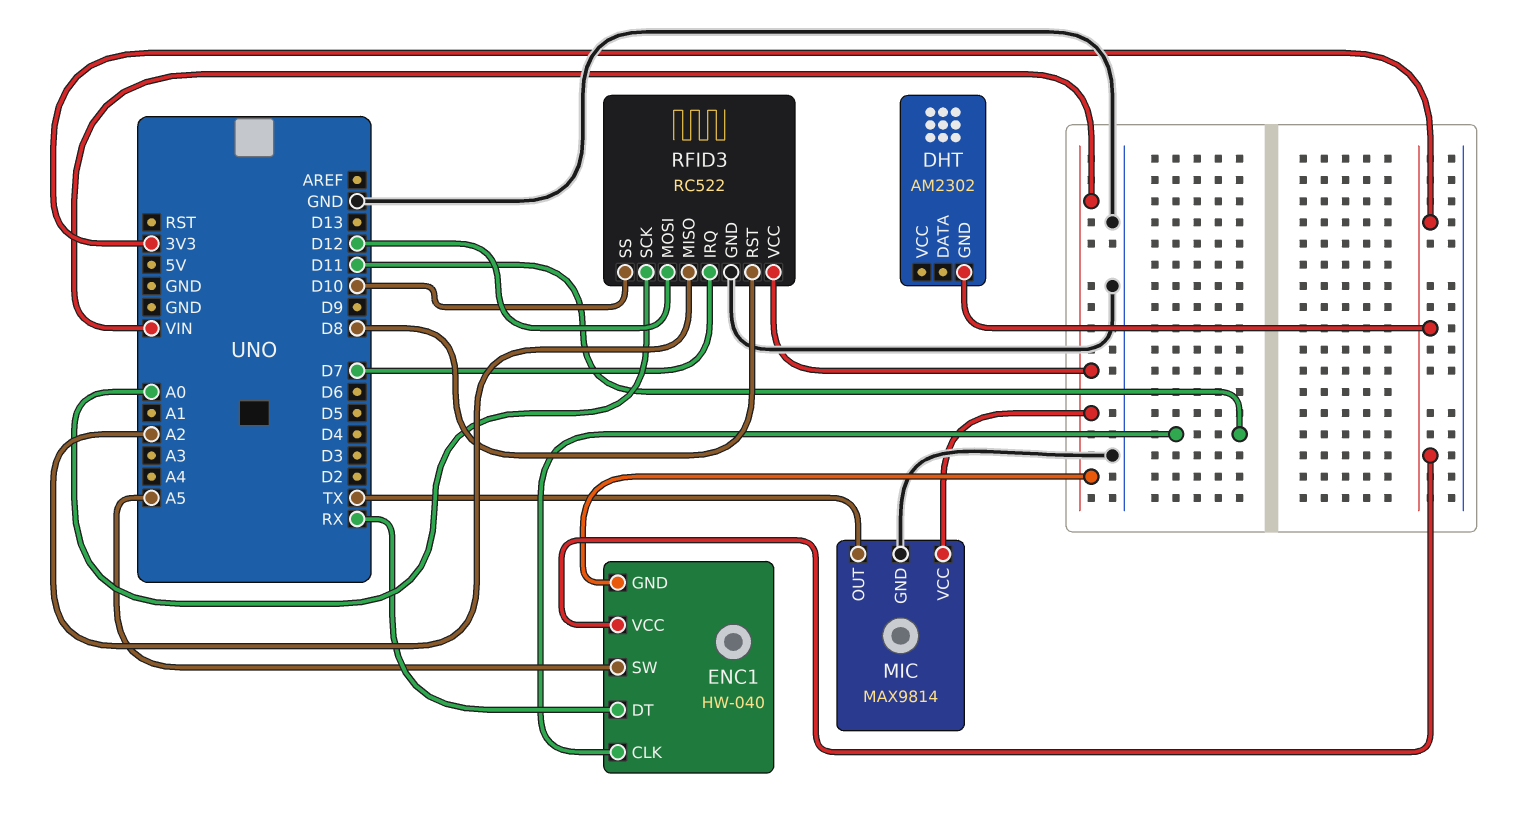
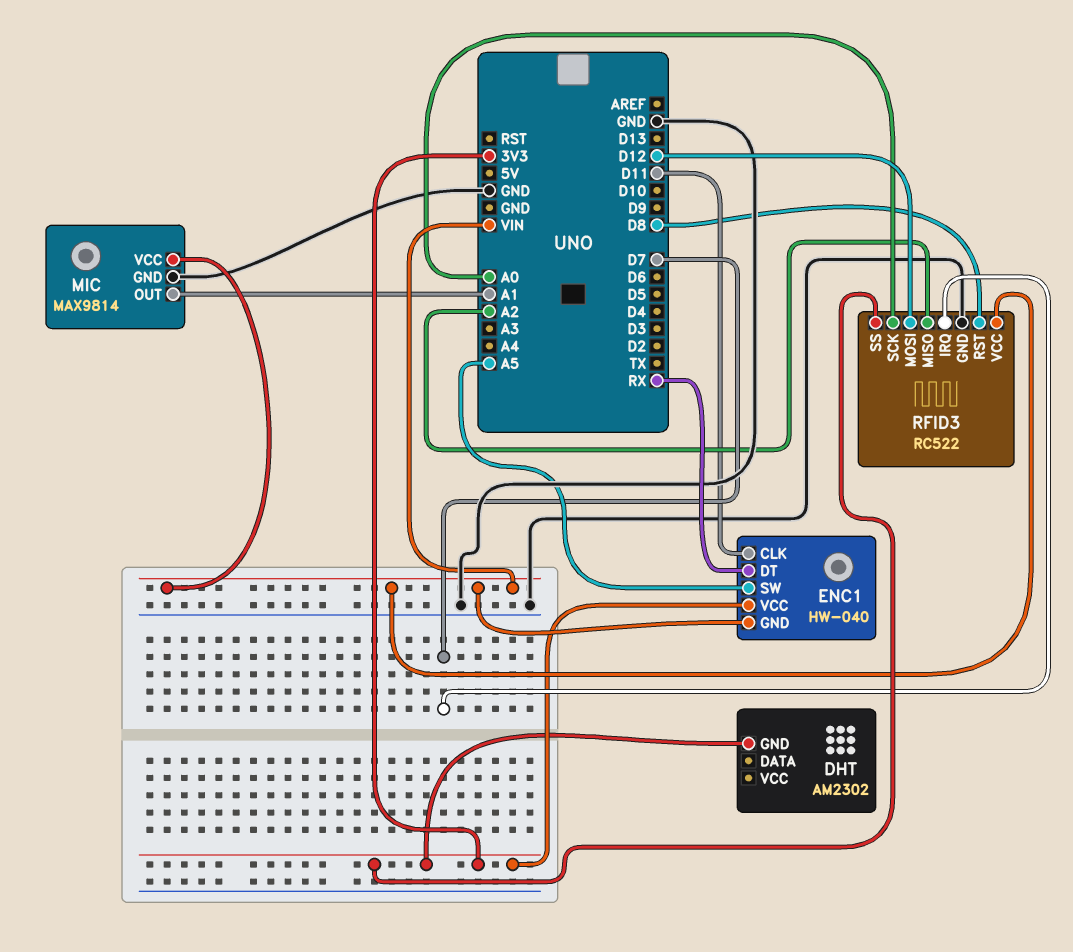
MIC pin OUT: TX -> A1
RFID3 pin SS: D10 -> 3V3

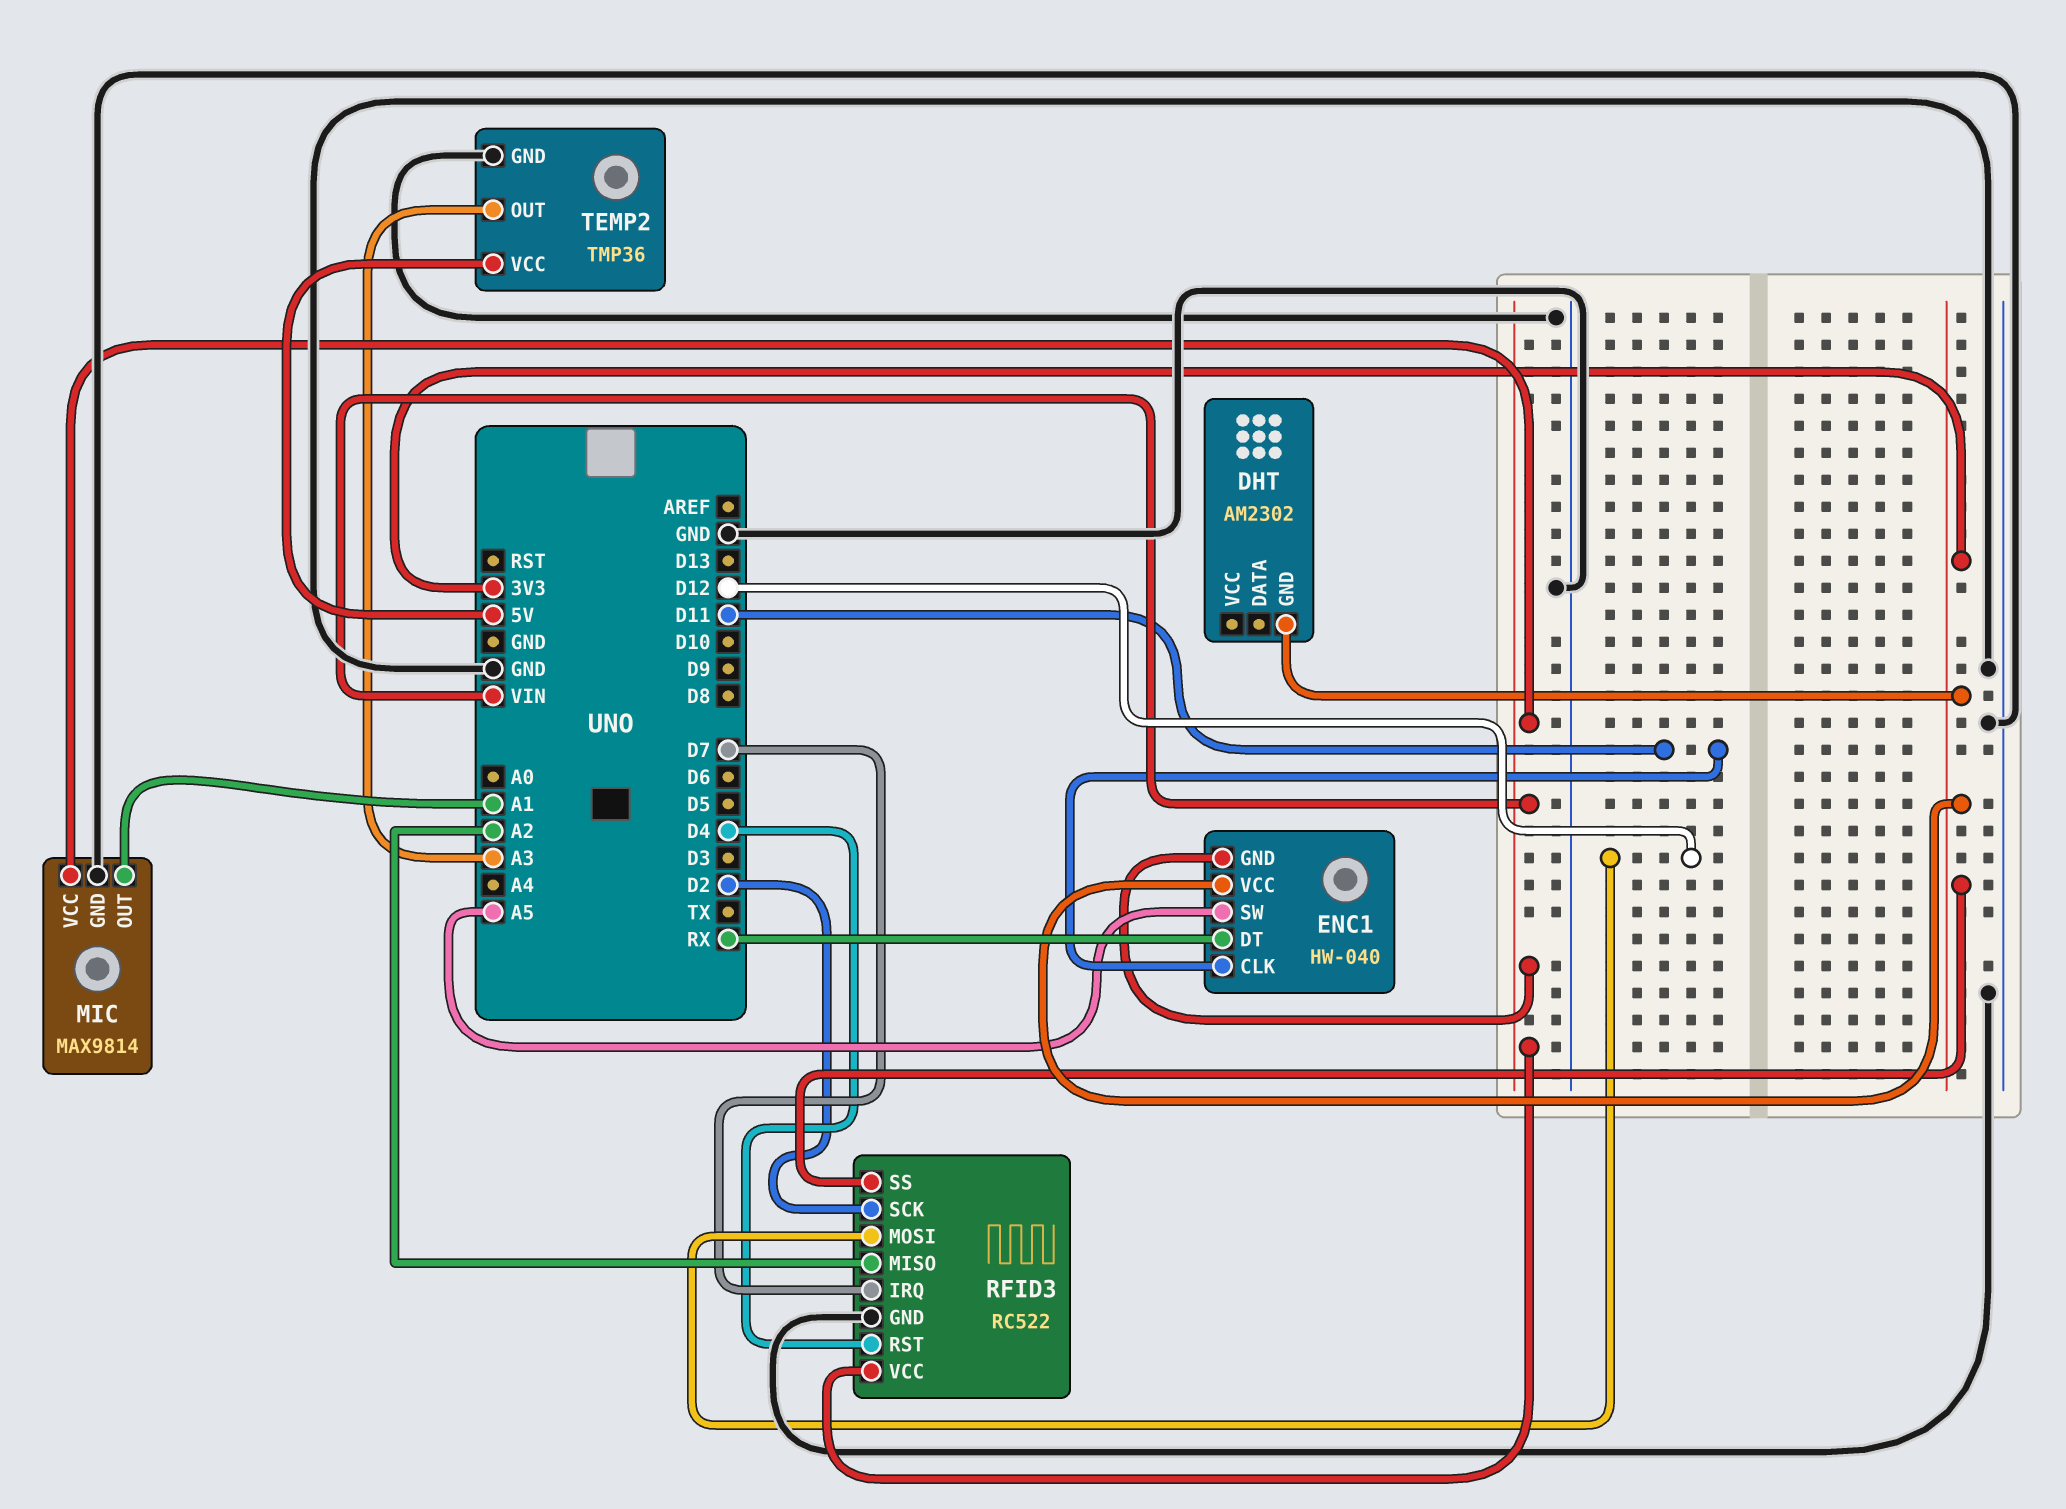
RFID3 pin RST: D8 -> D4
RFID3 pin SCK: A0 -> D2
TEMP2: none -> TMP36
TEMP2 pin GND: none -> GND
TEMP2 pin OUT: none -> A3
TEMP2 pin VCC: none -> 5V

